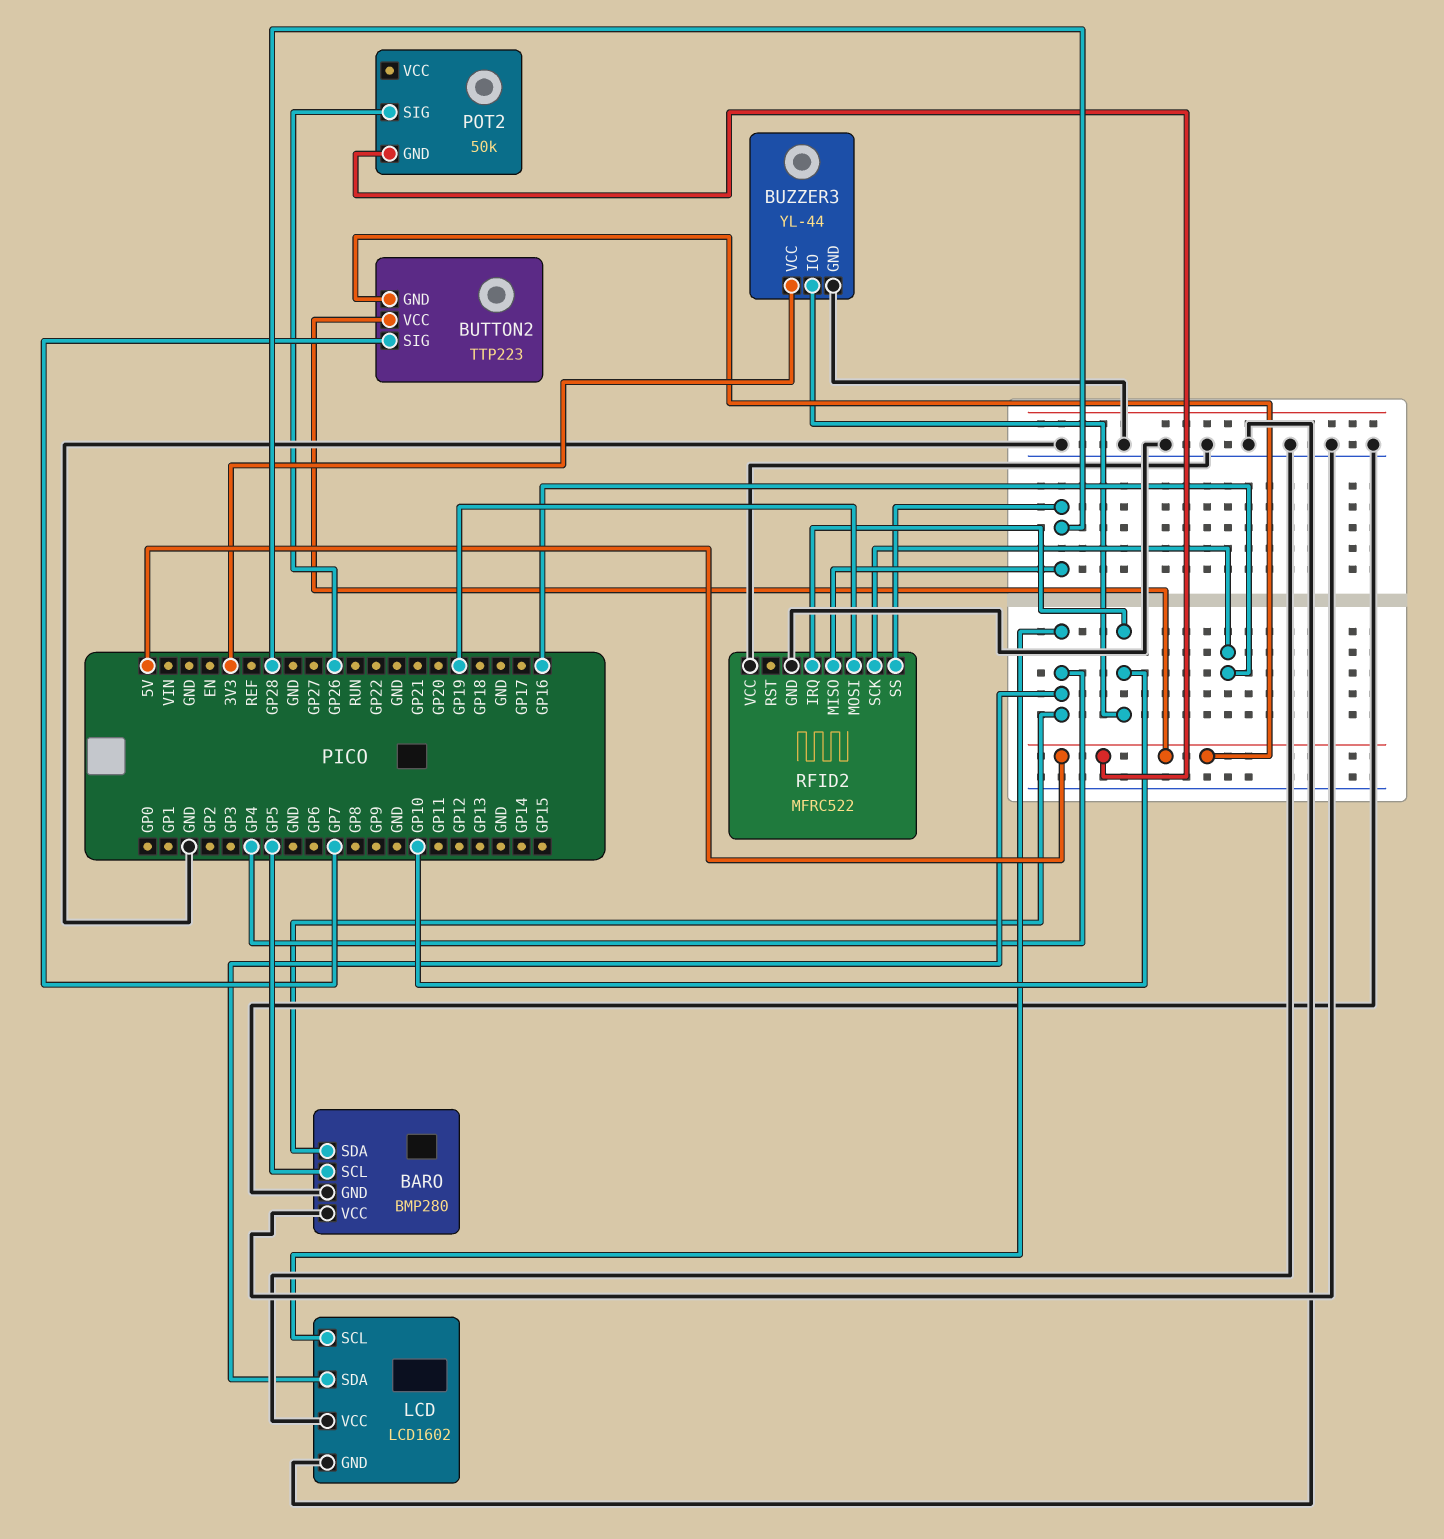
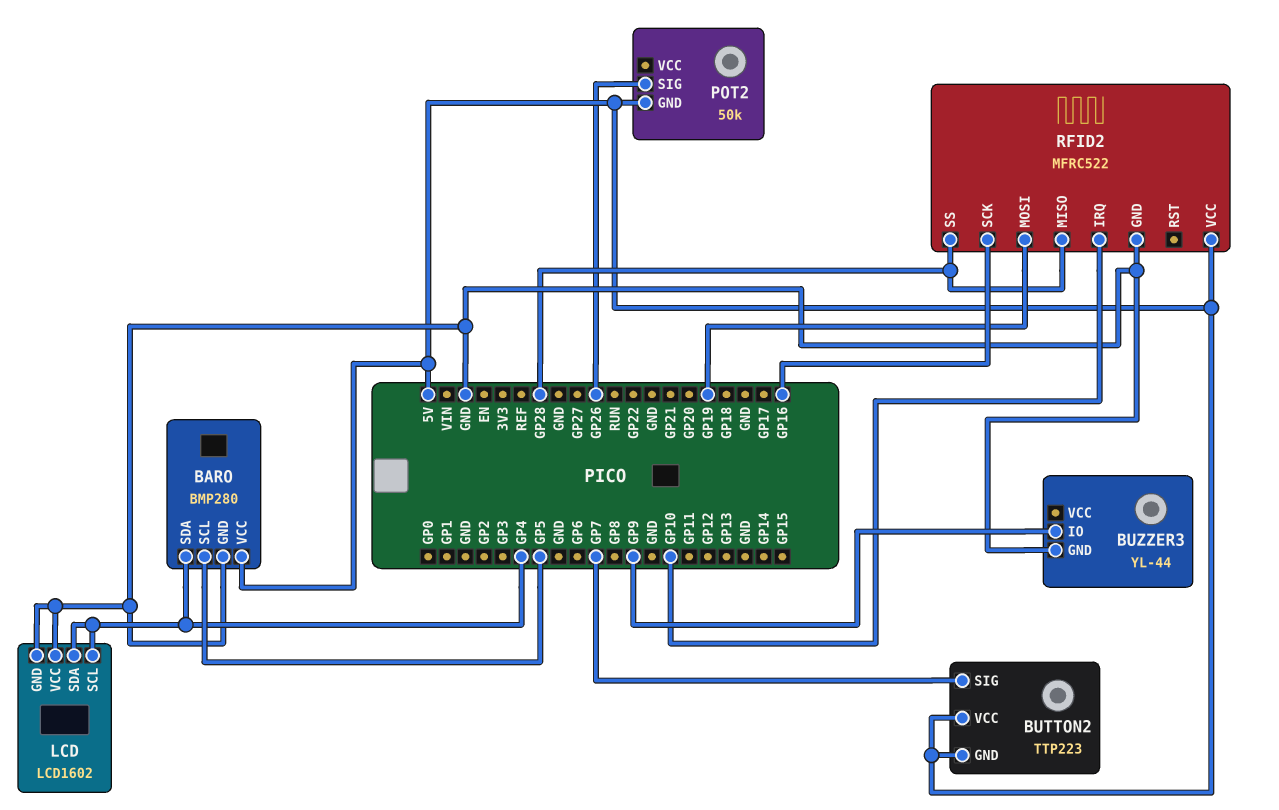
BARO pin VCC: GND -> 5V
BUZZER3 pin IO: GP10 -> GP9
BUZZER3 pin VCC: 3V3 -> none
RFID2 pin VCC: GND -> 5V

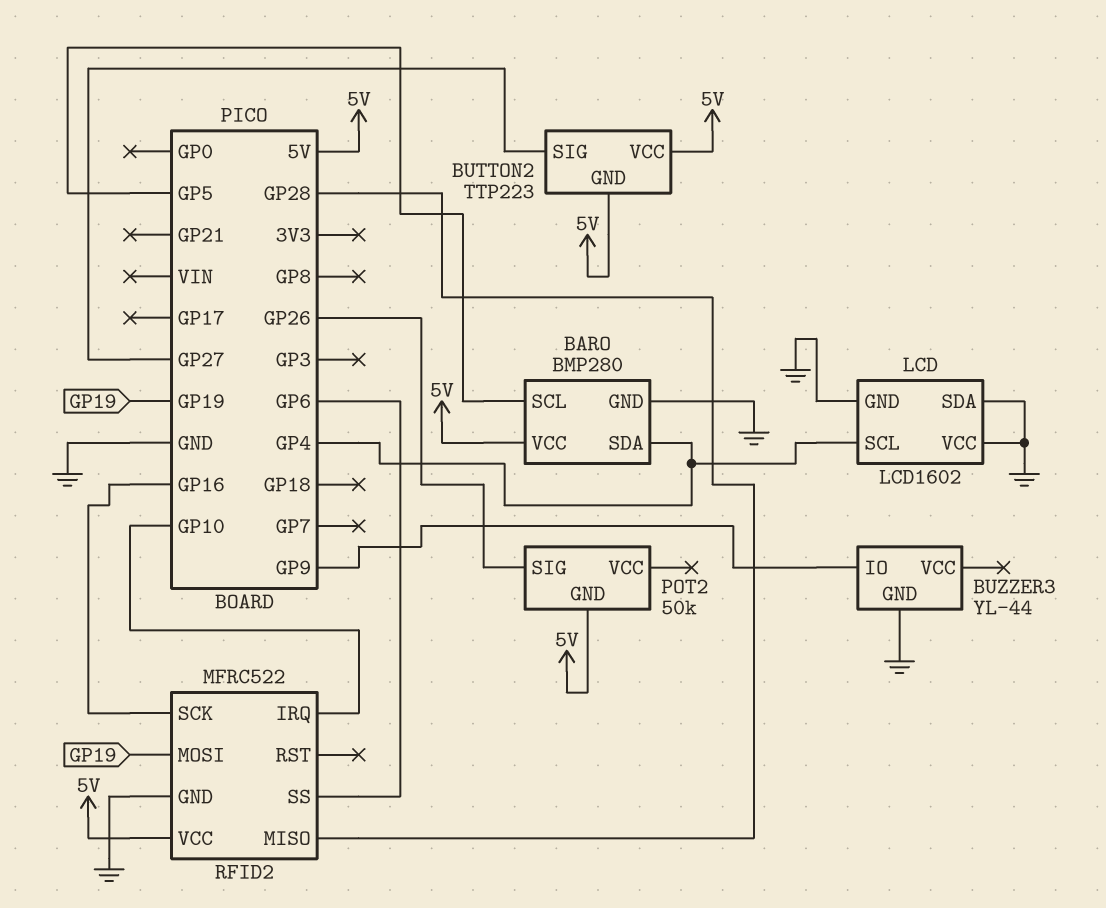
BUTTON2 pin SIG: GP7 -> GP27
LCD pin SDA: GP4 -> GND
RFID2 pin SS: GP28 -> GP6

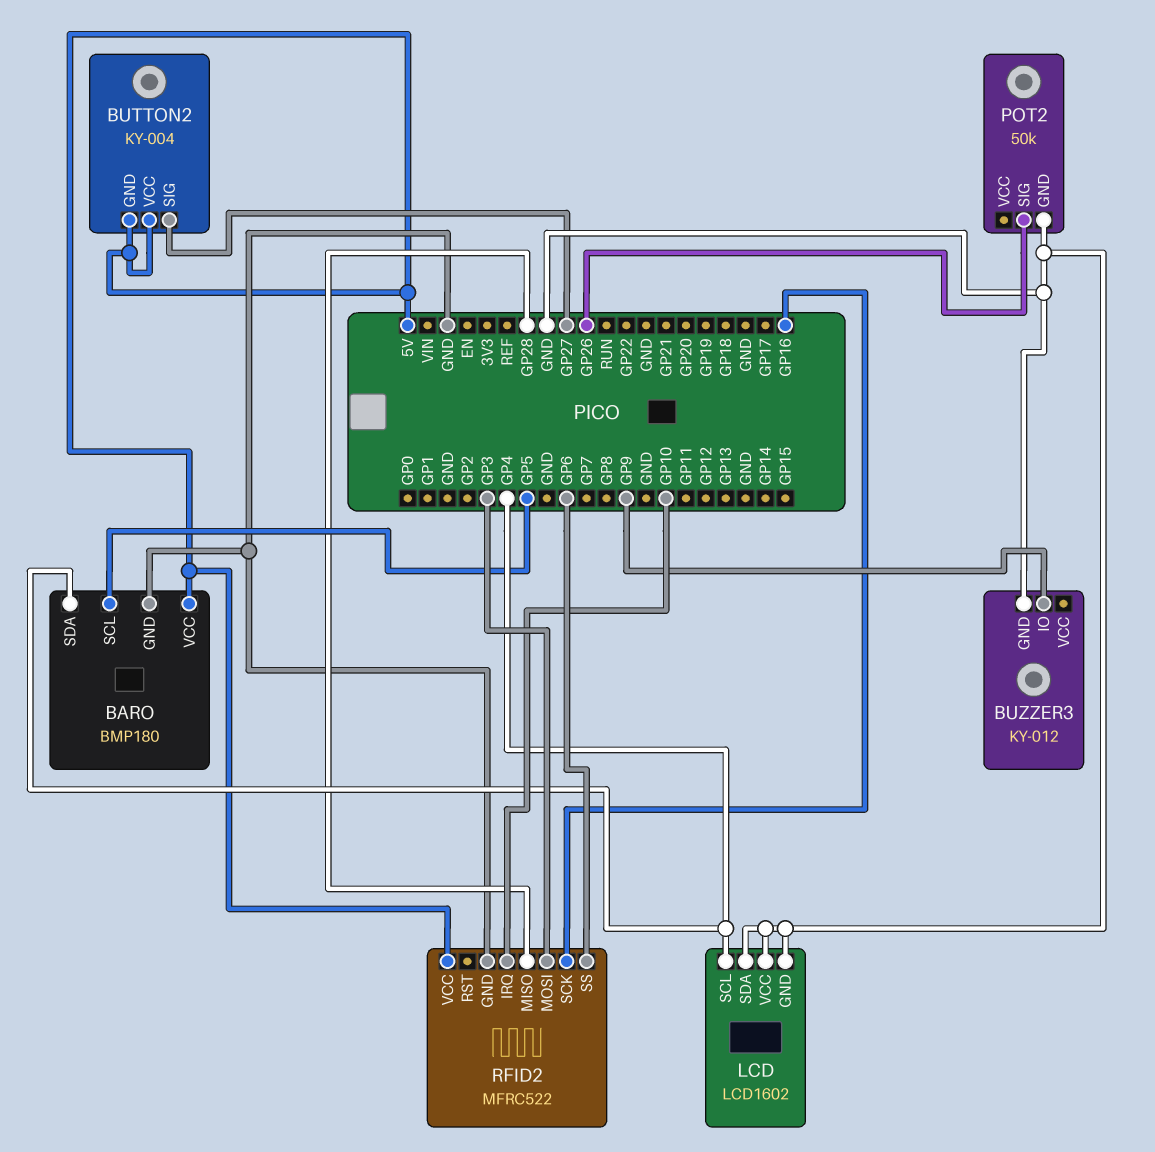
BARO: BMP280 -> BMP180
BUTTON2: TTP223 -> KY-004
BUZZER3: YL-44 -> KY-012
POT2 pin GND: 5V -> GND
RFID2 pin MOSI: GP19 -> GP3

